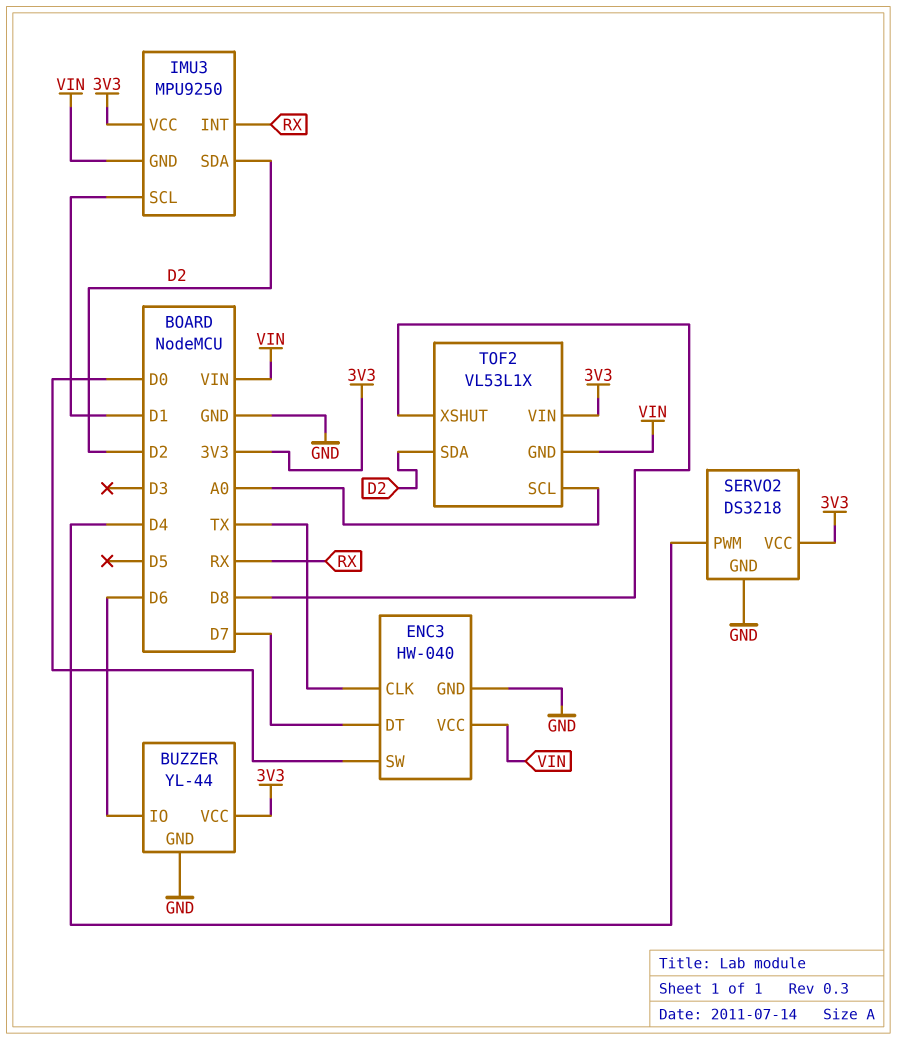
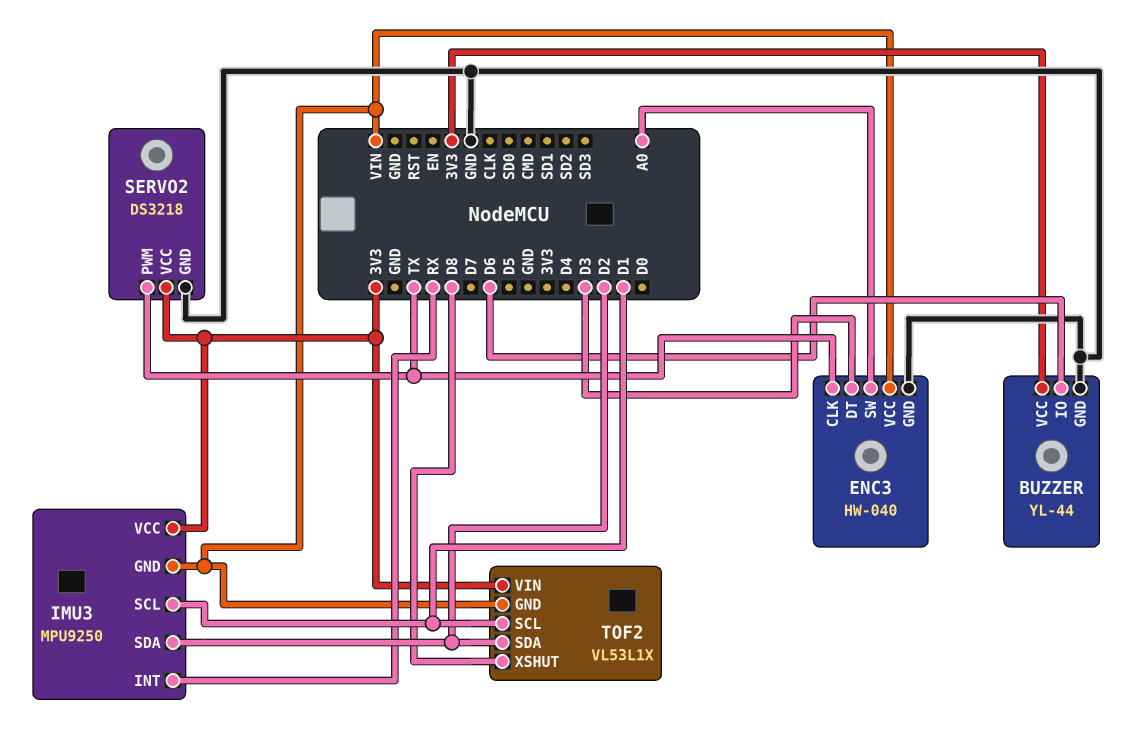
ENC3 pin DT: D7 -> D3
ENC3 pin SW: D0 -> A0
SERVO2 pin PWM: D4 -> TX
TOF2 pin SCL: A0 -> D1

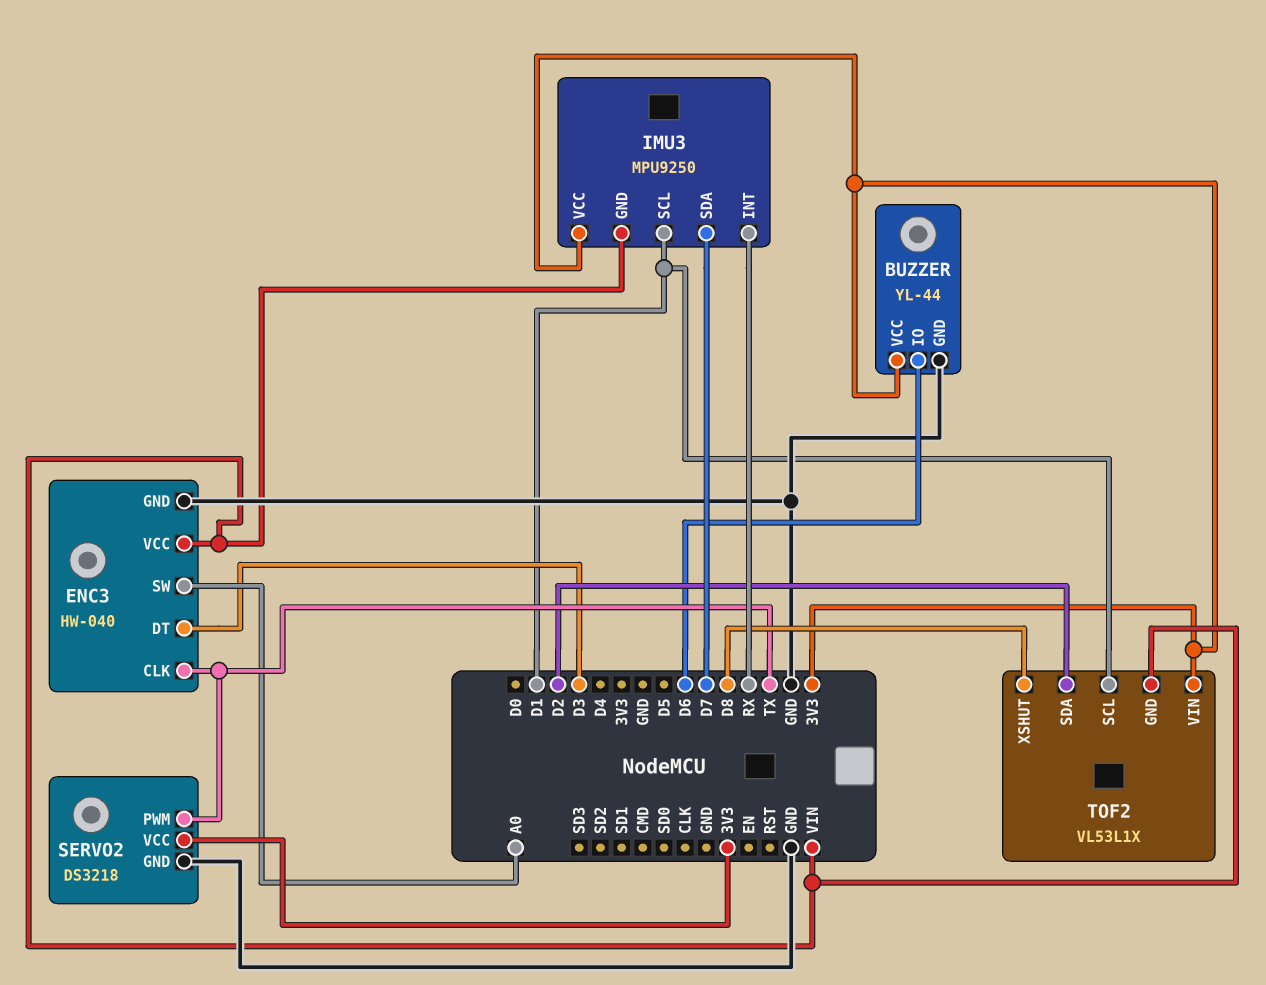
IMU3 pin SDA: D2 -> D7

